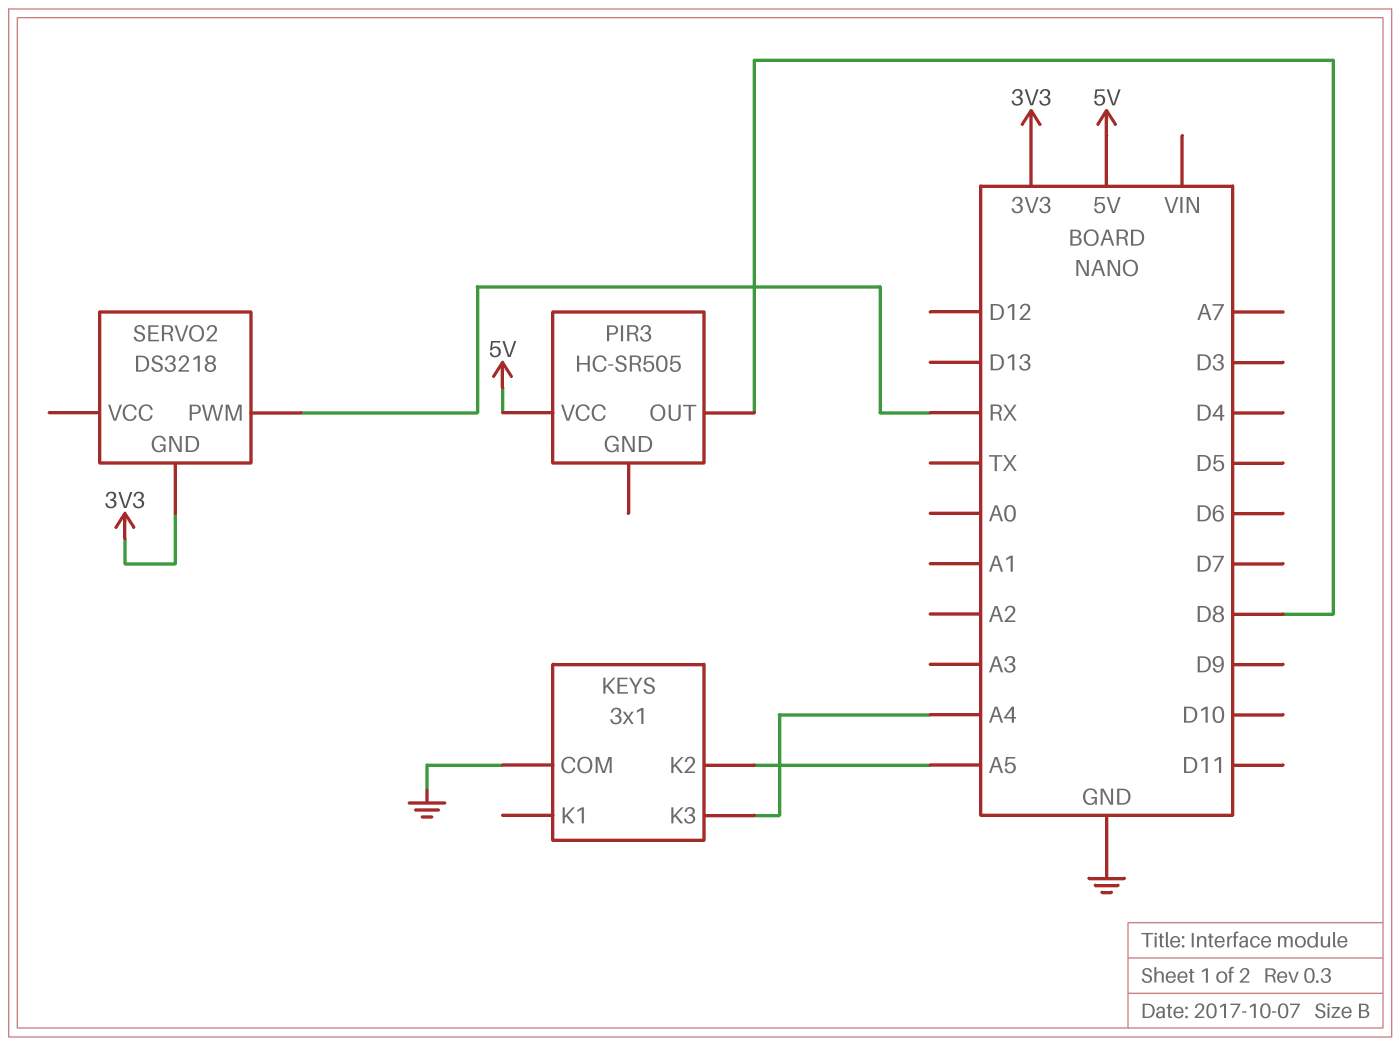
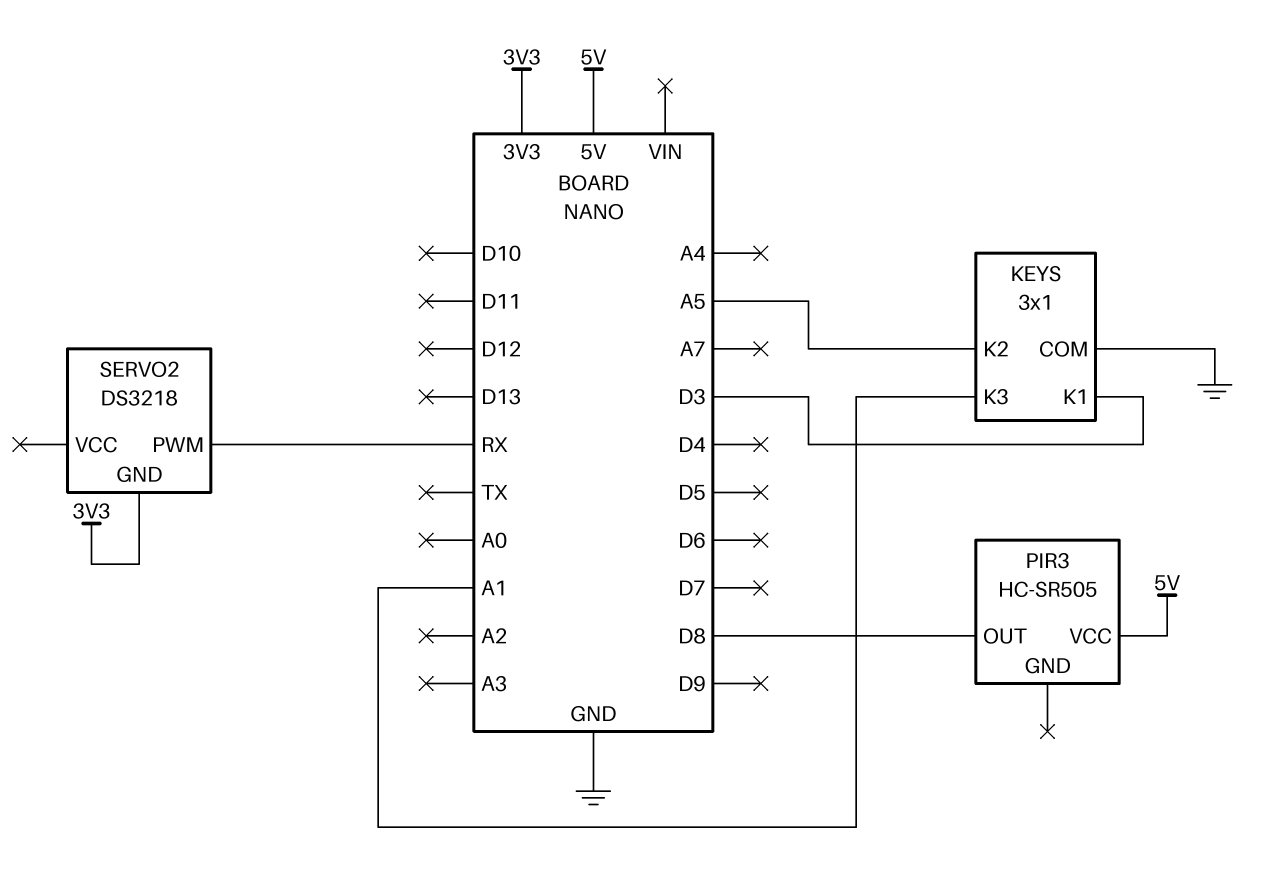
KEYS pin K1: none -> D3
KEYS pin K3: A4 -> A1

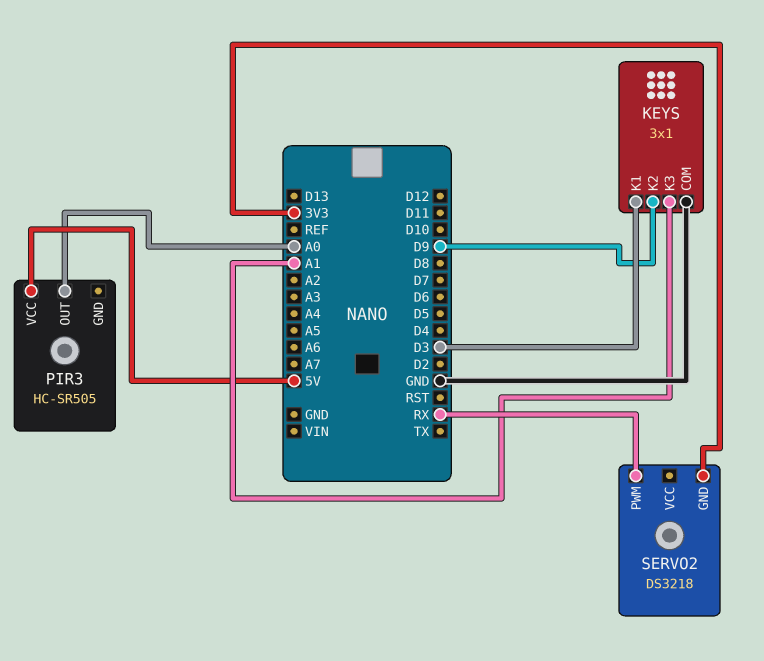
KEYS pin K2: A5 -> D9
PIR3 pin OUT: D8 -> A0

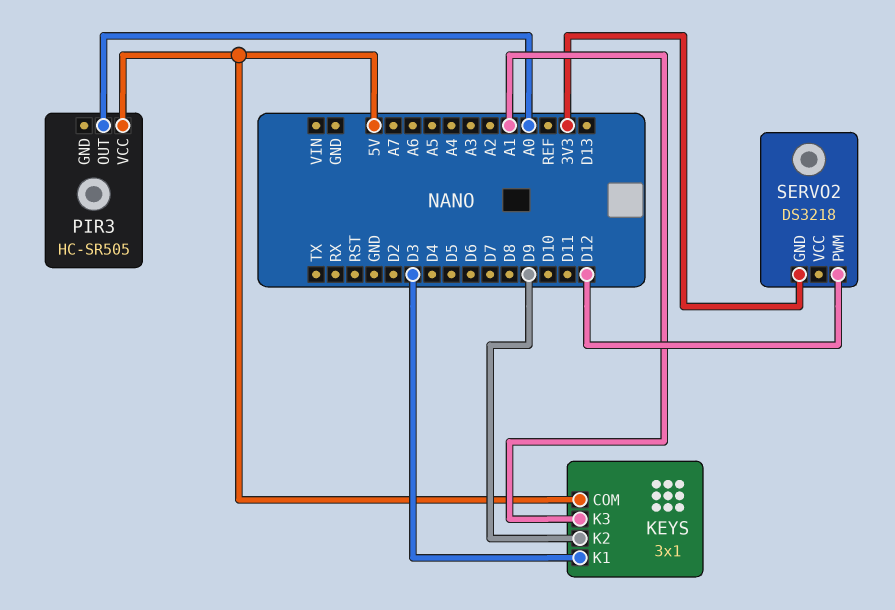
KEYS pin COM: GND -> 5V
SERVO2 pin PWM: RX -> D12

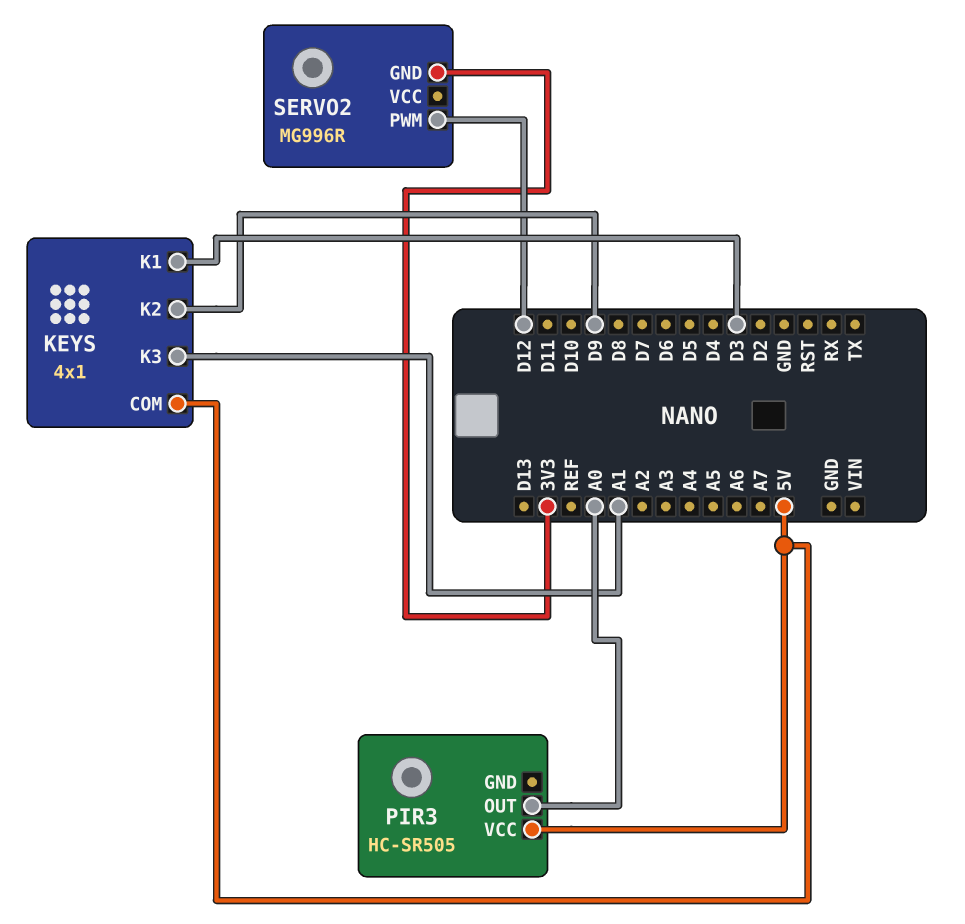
KEYS: 3x1 -> 4x1
SERVO2: DS3218 -> MG996R

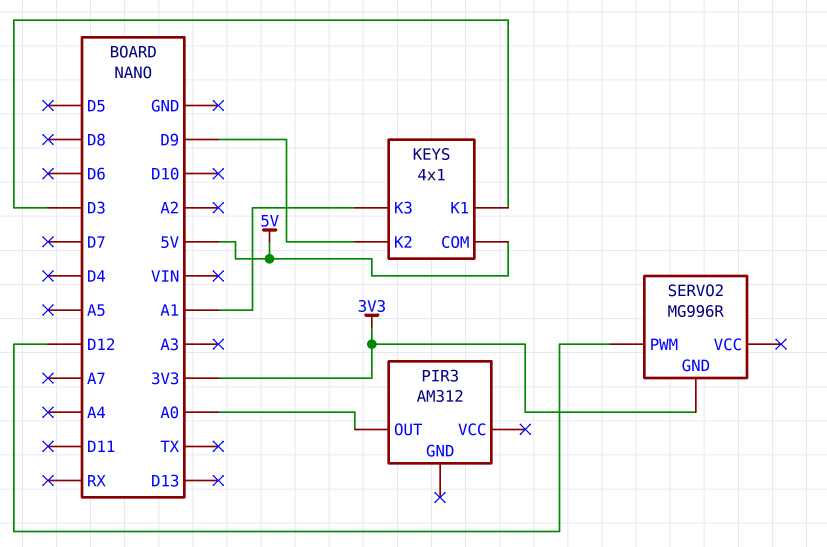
PIR3: HC-SR505 -> AM312
PIR3 pin VCC: 5V -> none

